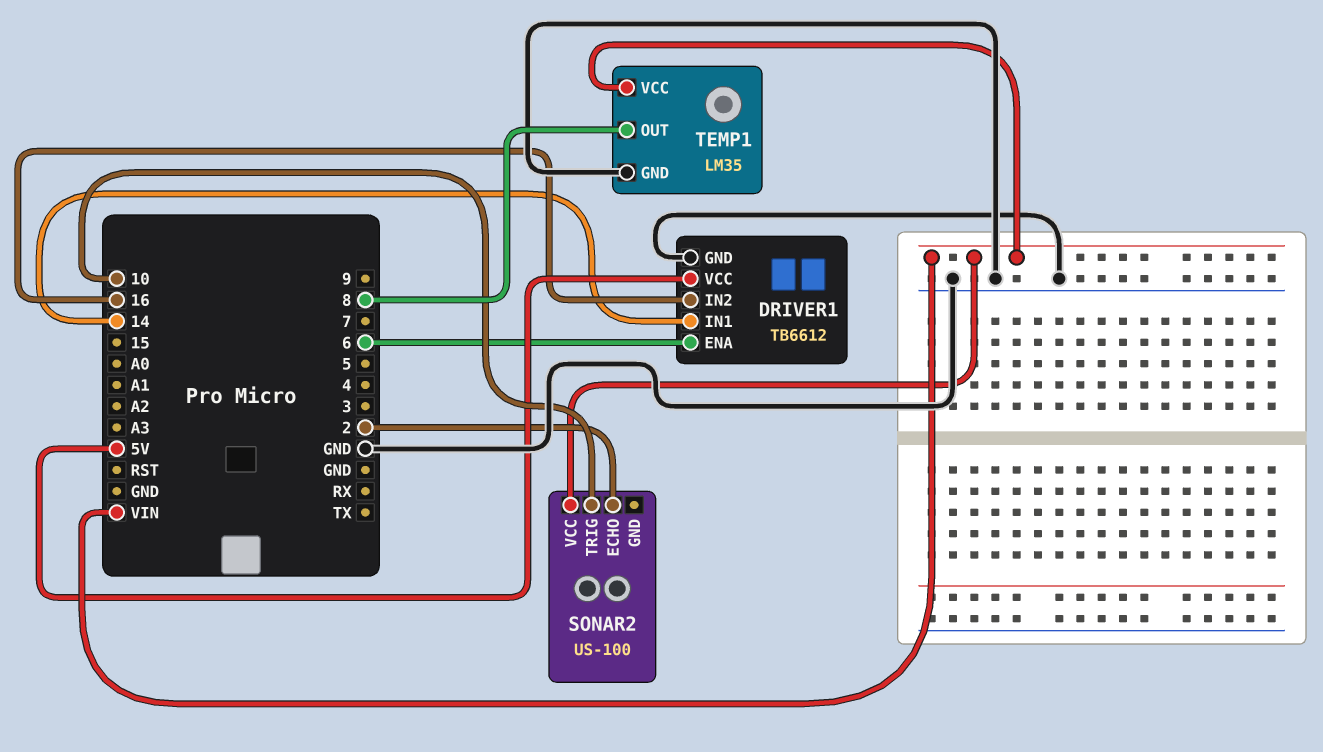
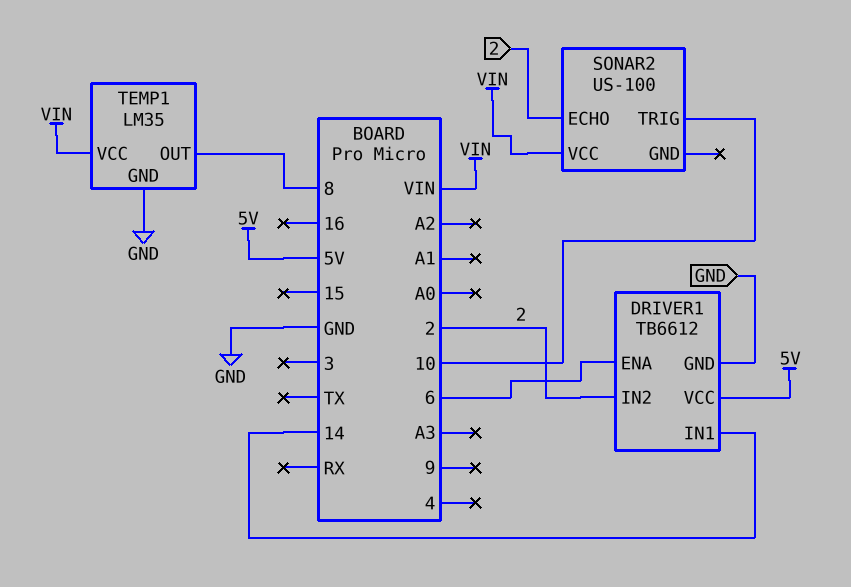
DRIVER1 pin IN2: 16 -> 2

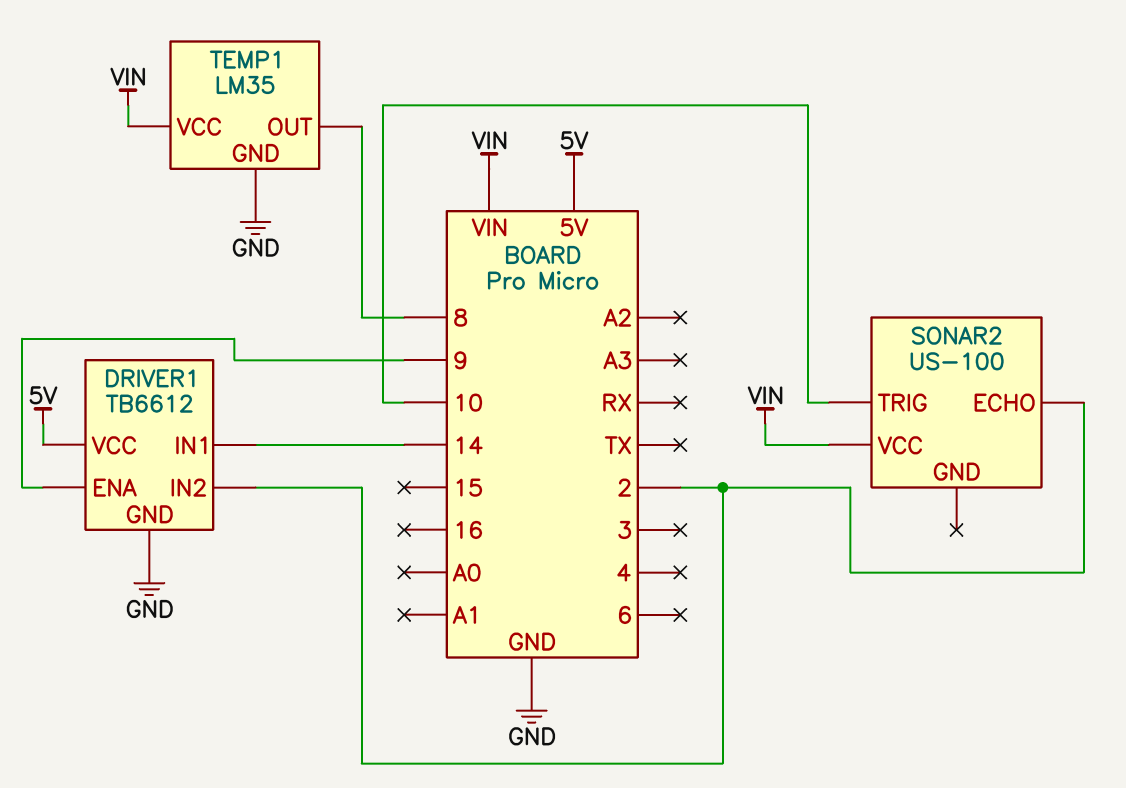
DRIVER1 pin ENA: 6 -> 9

